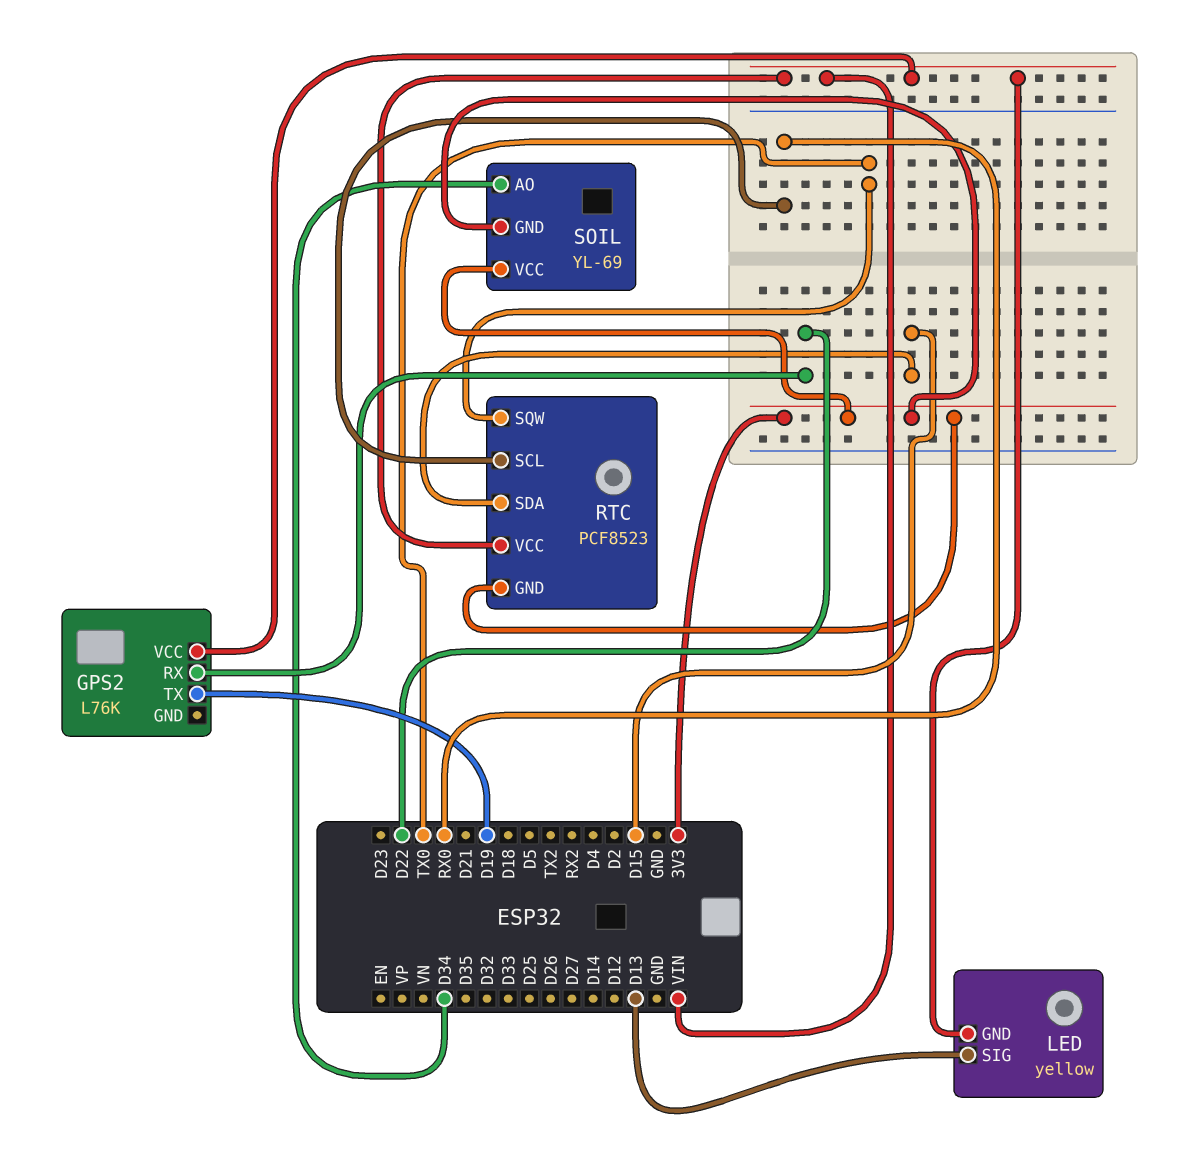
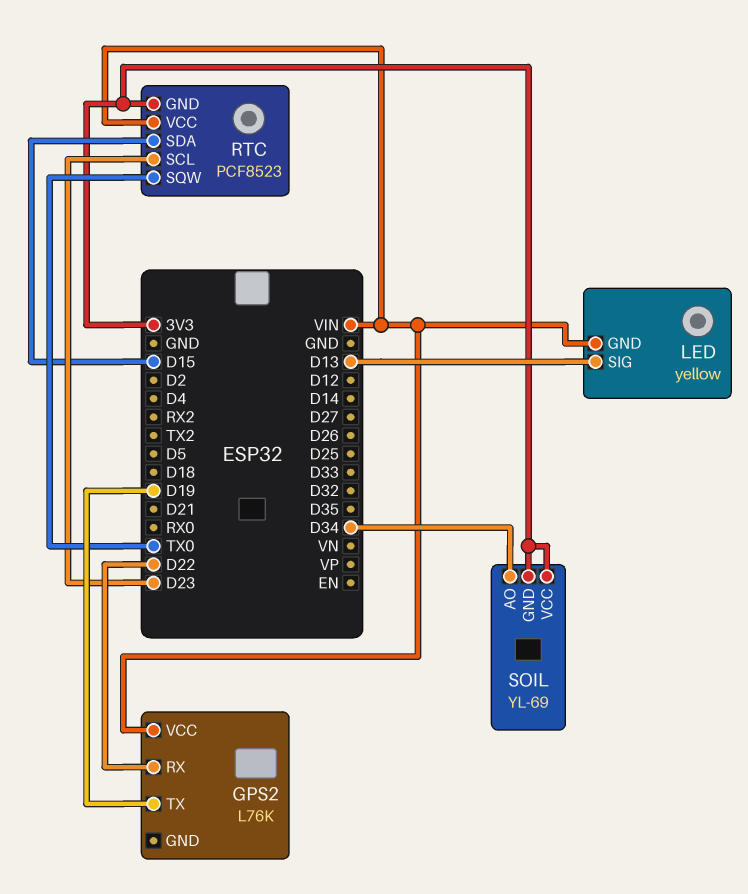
RTC pin SCL: RX0 -> D23

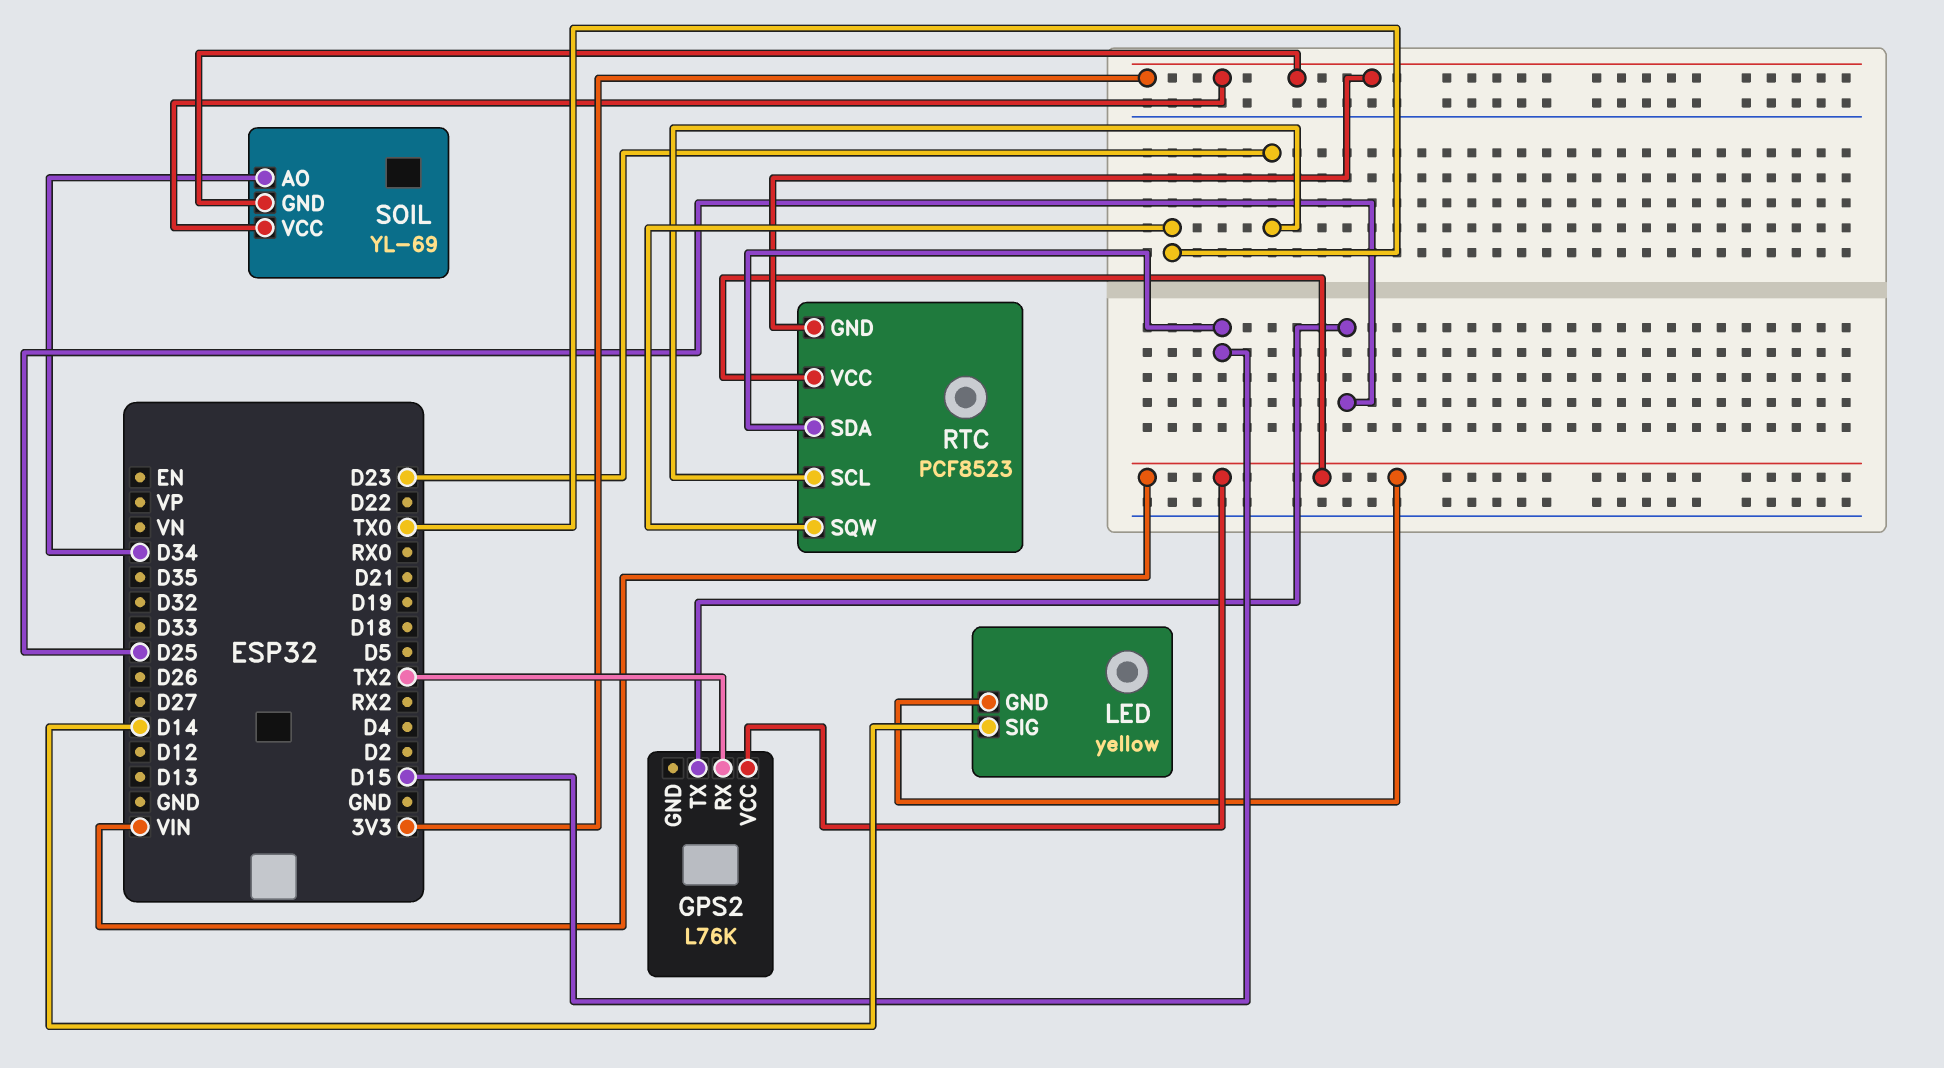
GPS2 pin RX: D22 -> TX2
GPS2 pin TX: D19 -> D25
LED pin SIG: D13 -> D14

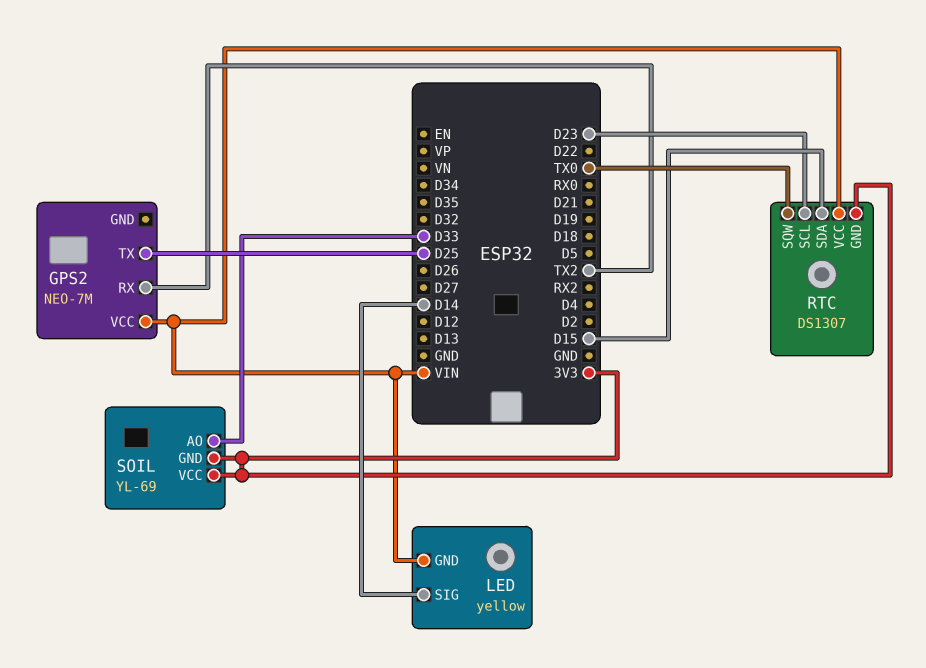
GPS2: L76K -> NEO-7M
RTC: PCF8523 -> DS1307
SOIL pin AO: D34 -> D33

